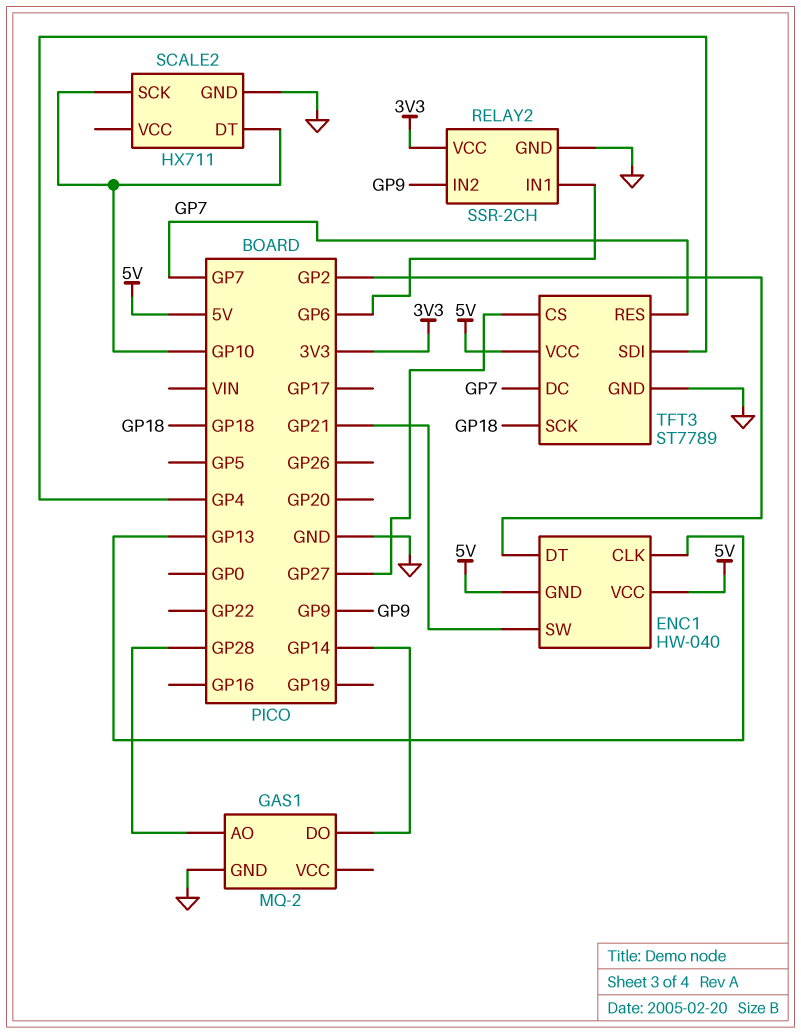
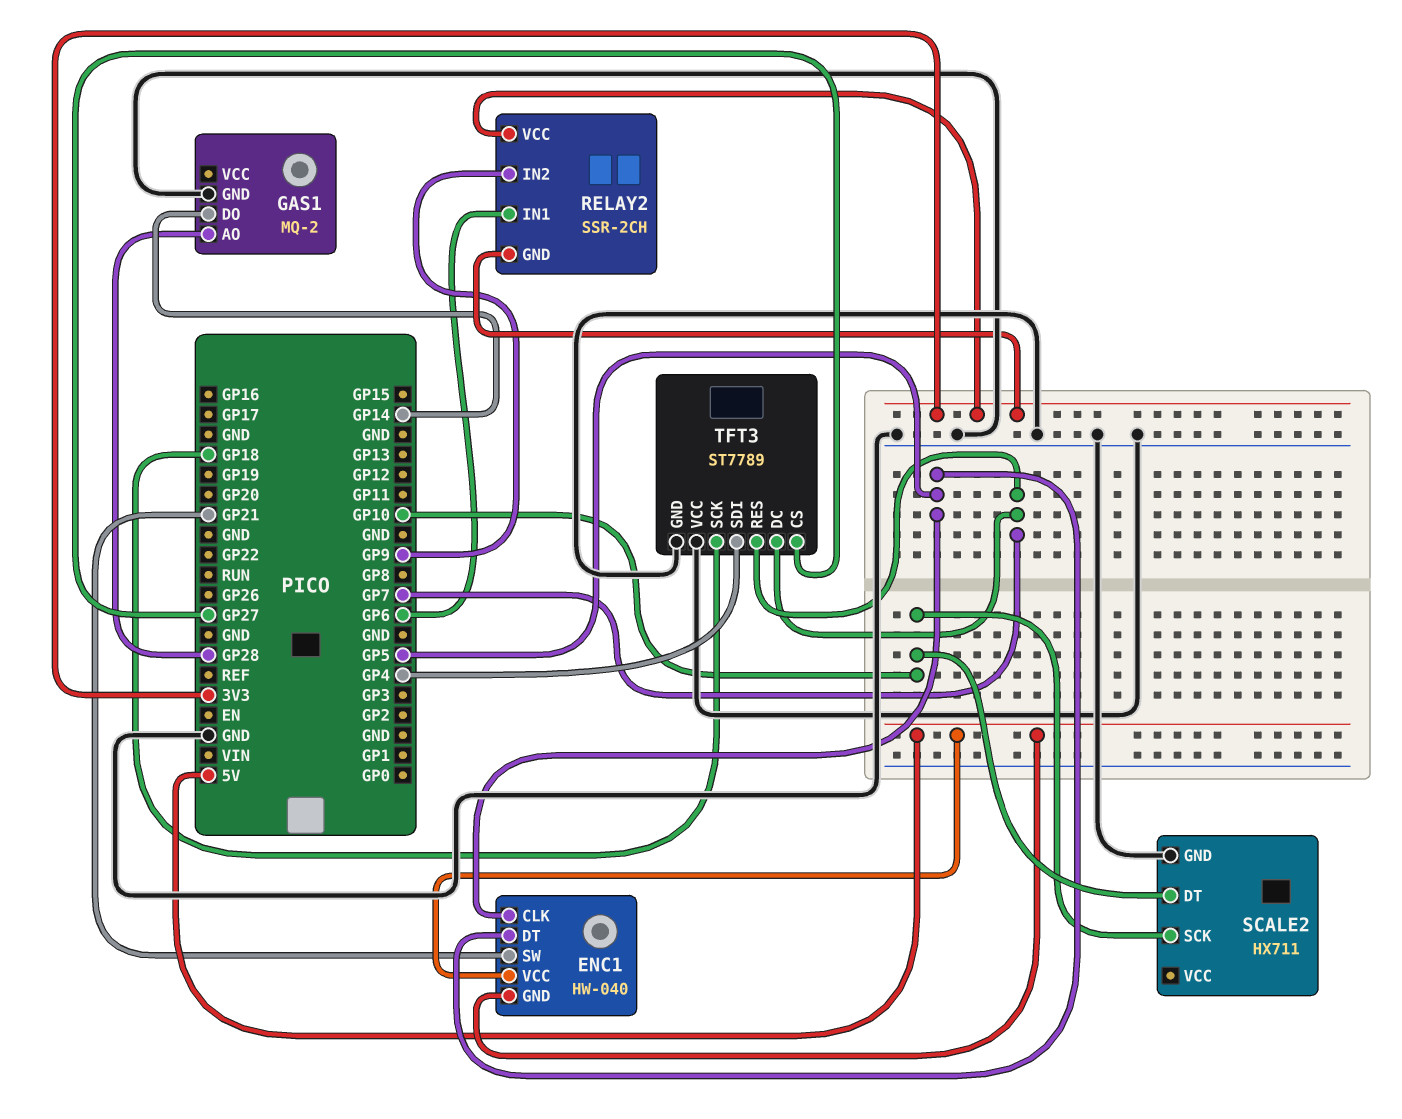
ENC1 pin CLK: GP13 -> GP5
ENC1 pin DT: GP2 -> GP5
RELAY2 pin GND: GND -> 3V3
TFT3 pin VCC: 5V -> GND

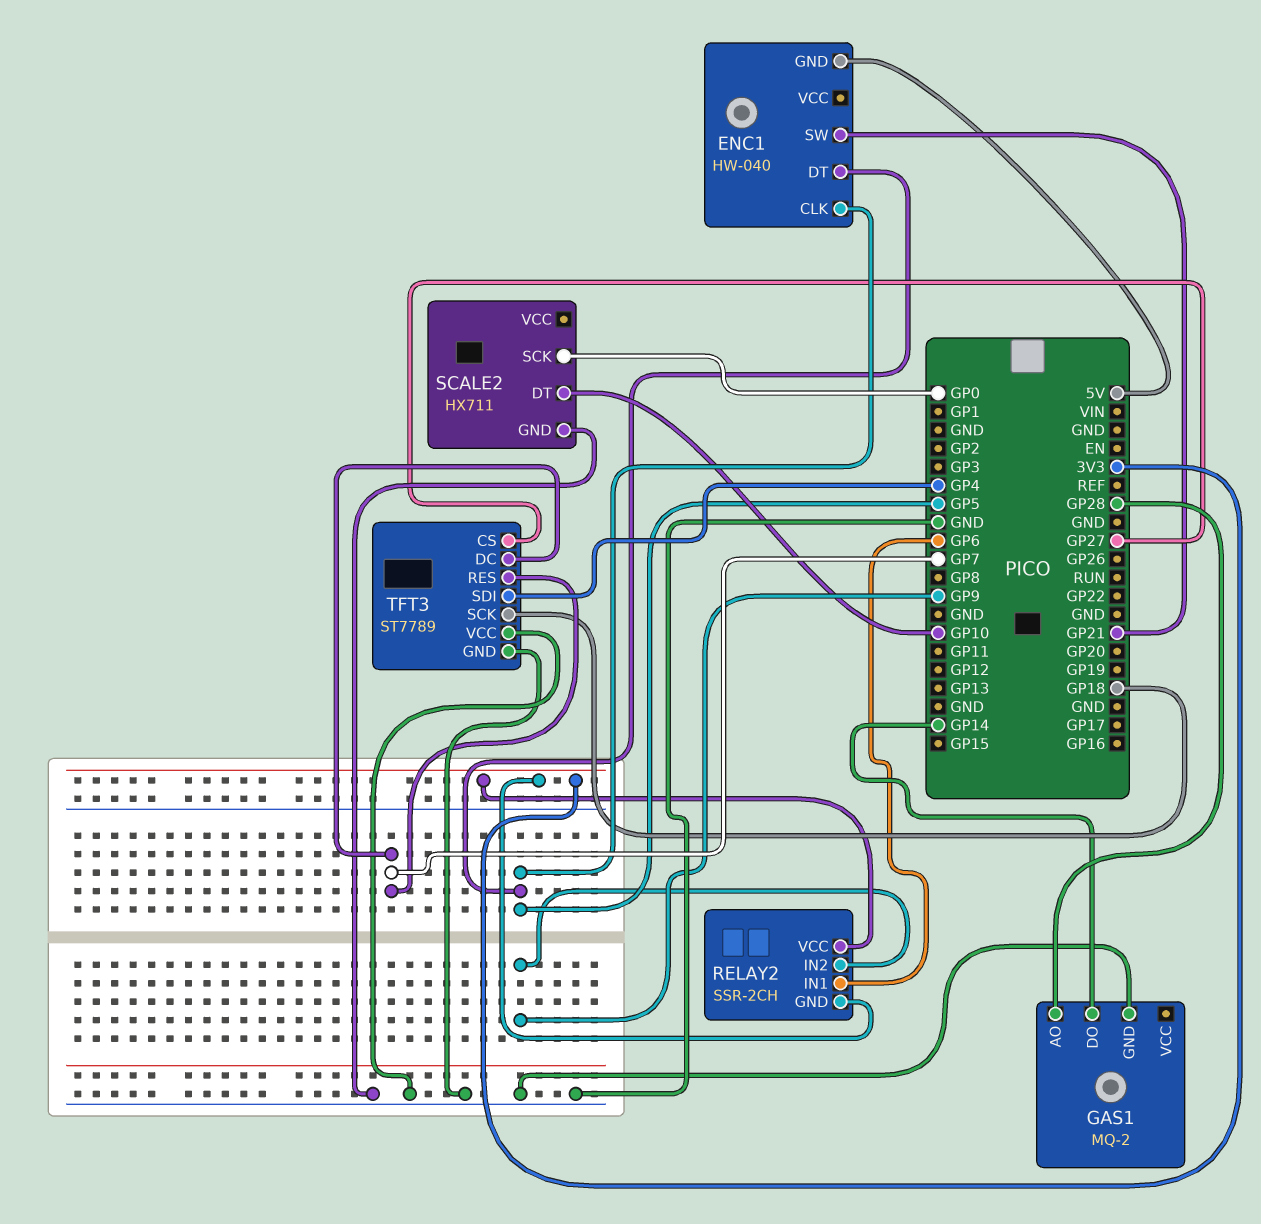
ENC1 pin VCC: 5V -> none
SCALE2 pin SCK: GP10 -> GP0

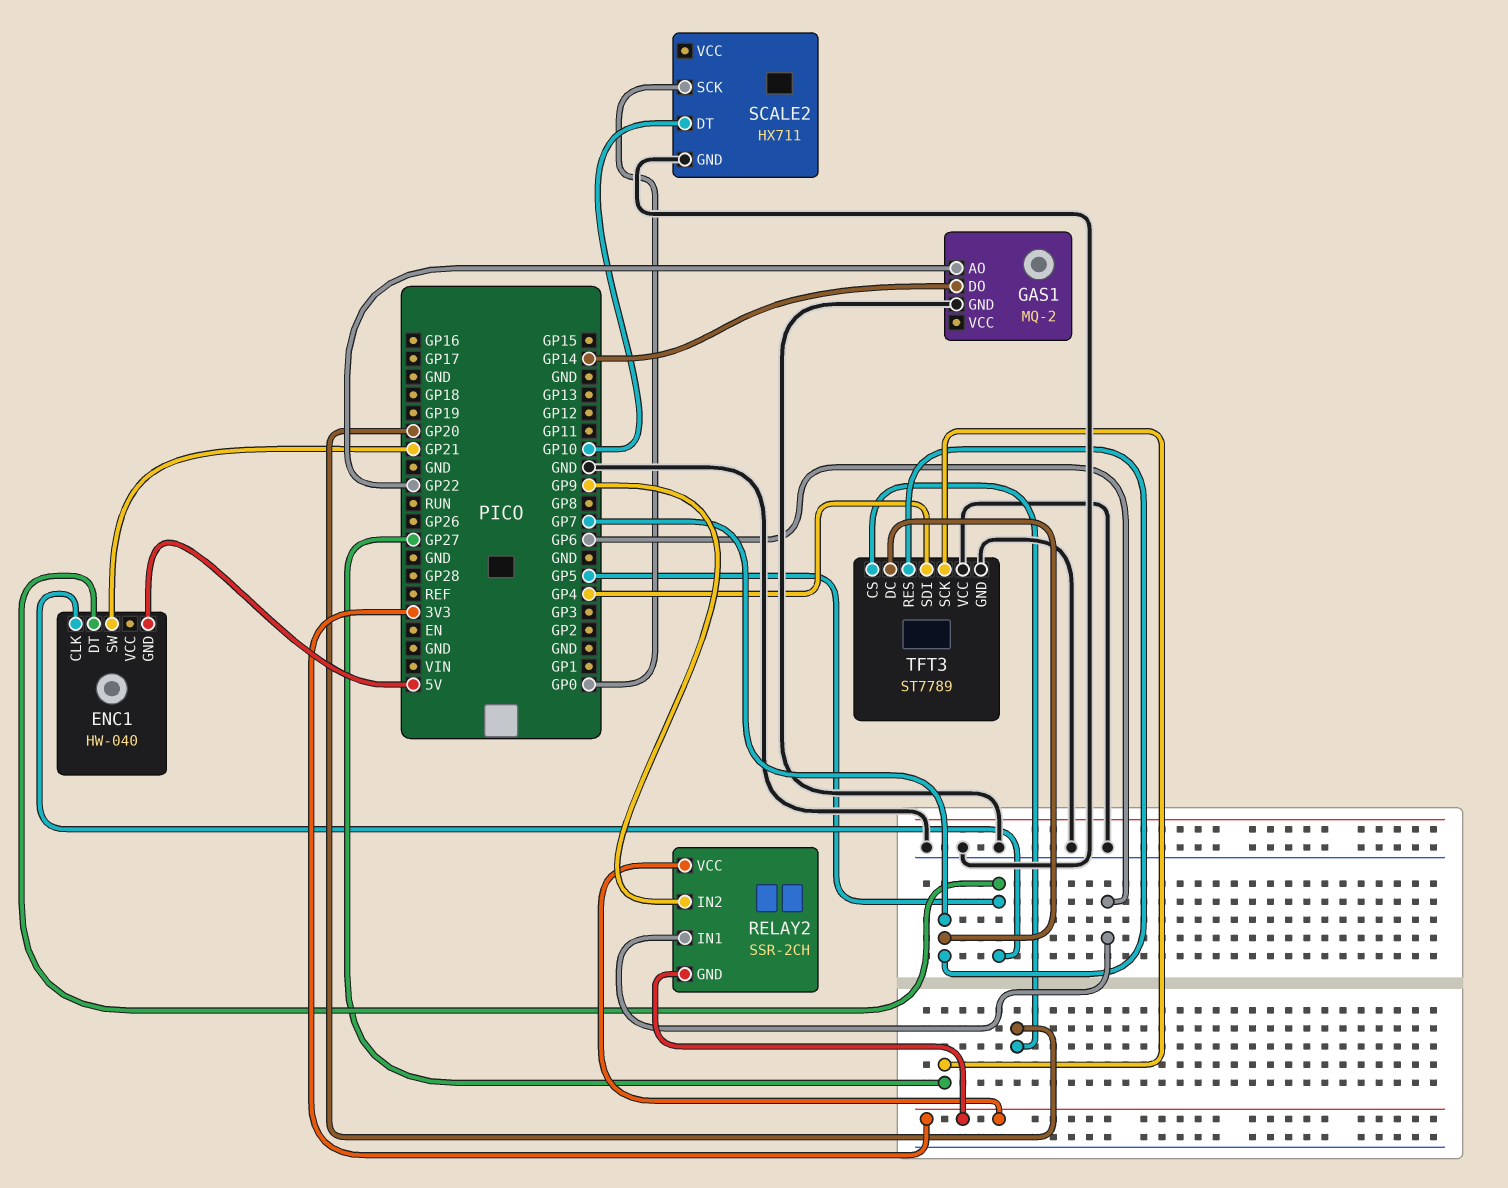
GAS1 pin AO: GP28 -> GP22
TFT3 pin CS: GP27 -> GP20
TFT3 pin SCK: GP18 -> GP27

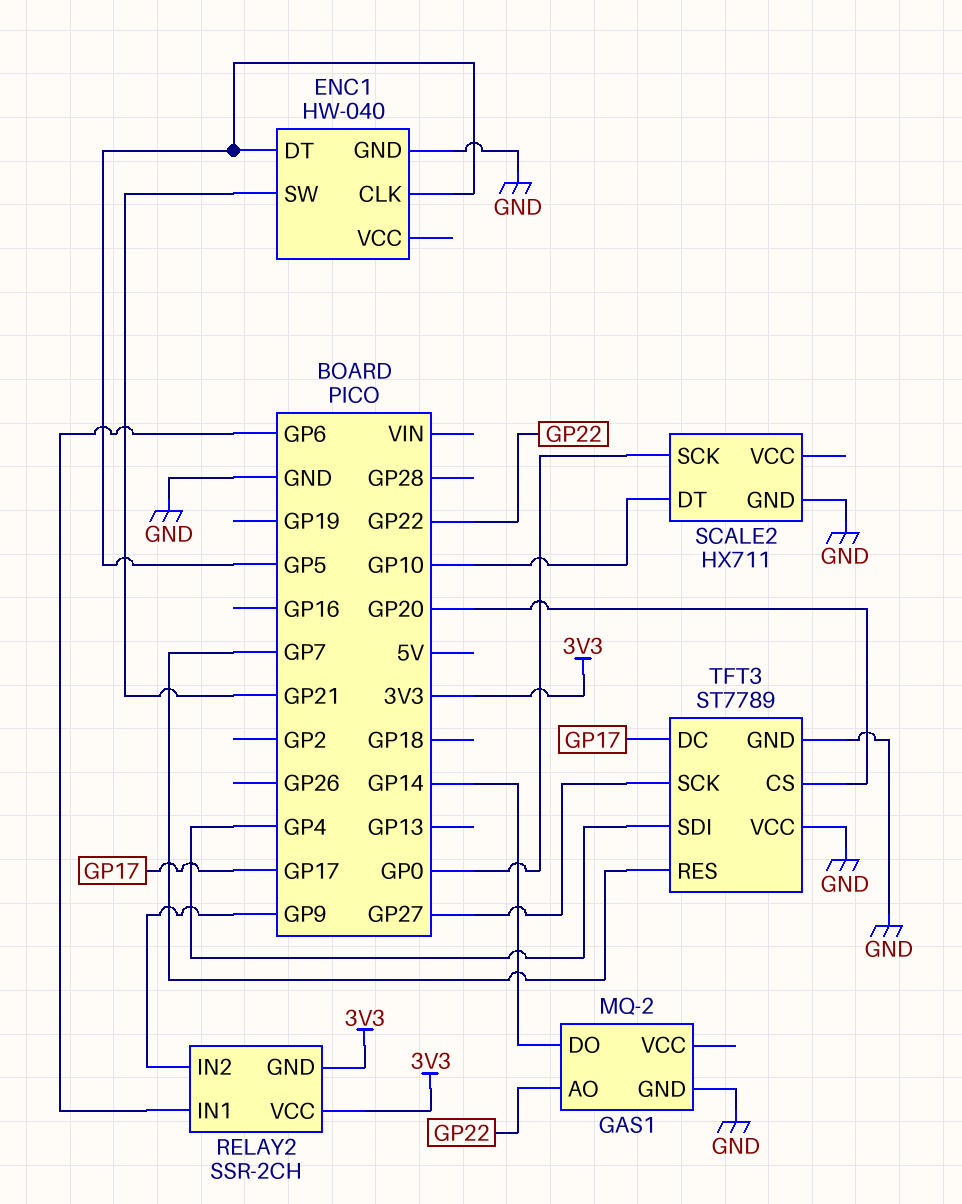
ENC1 pin GND: 5V -> GND
TFT3 pin DC: GP7 -> GP17

